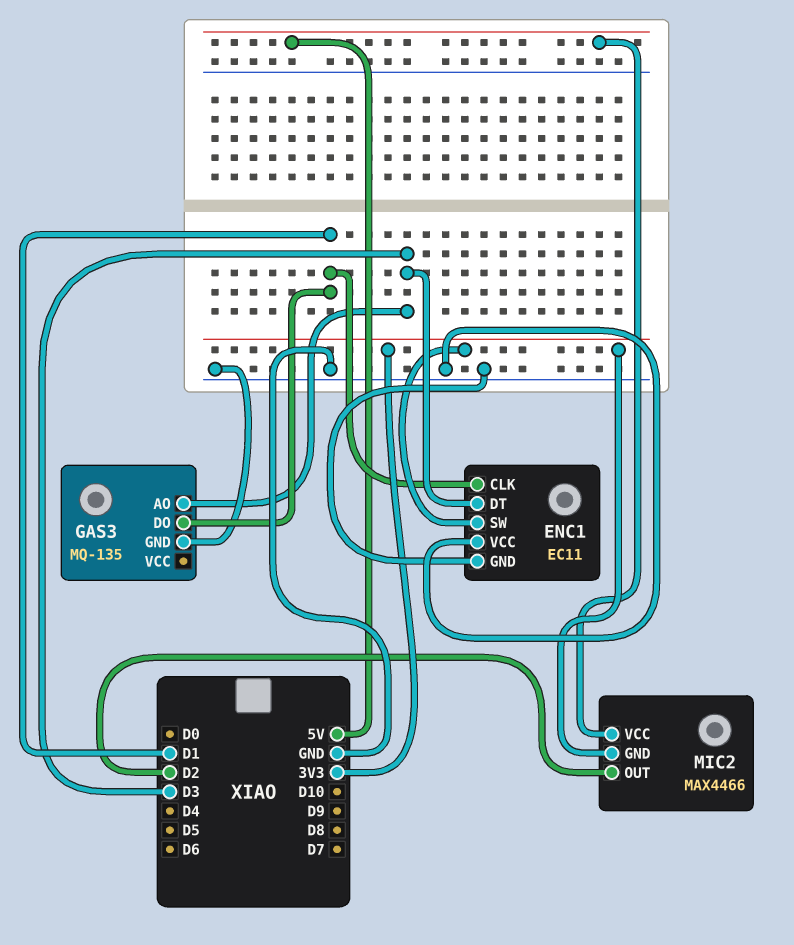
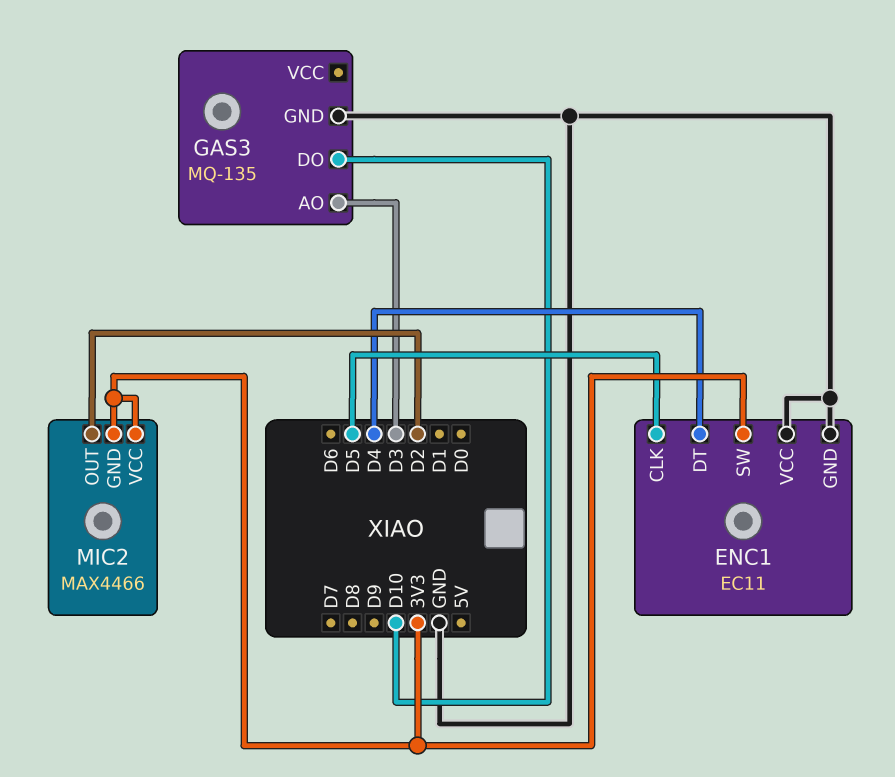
ENC1 pin CLK: D1 -> D5
ENC1 pin DT: D3 -> D4
GAS3 pin DO: D1 -> D10
MIC2 pin VCC: 5V -> 3V3

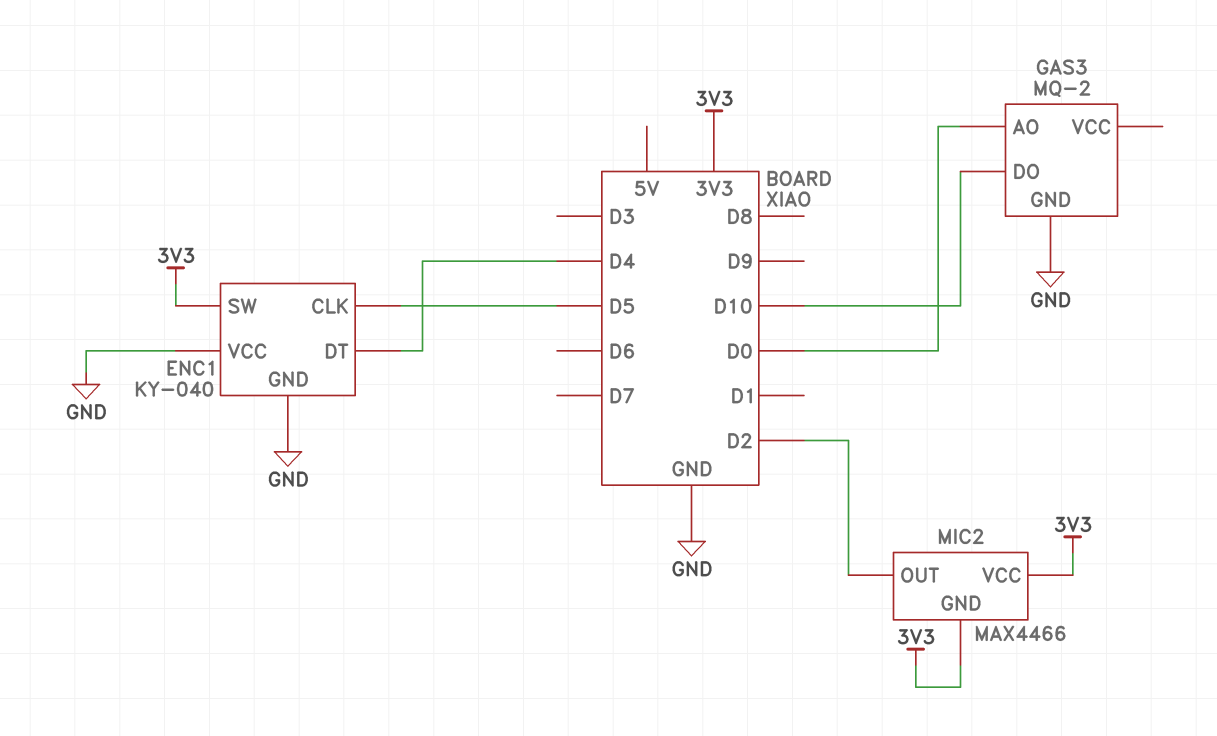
ENC1: EC11 -> KY-040
GAS3: MQ-135 -> MQ-2
GAS3 pin AO: D3 -> D0

